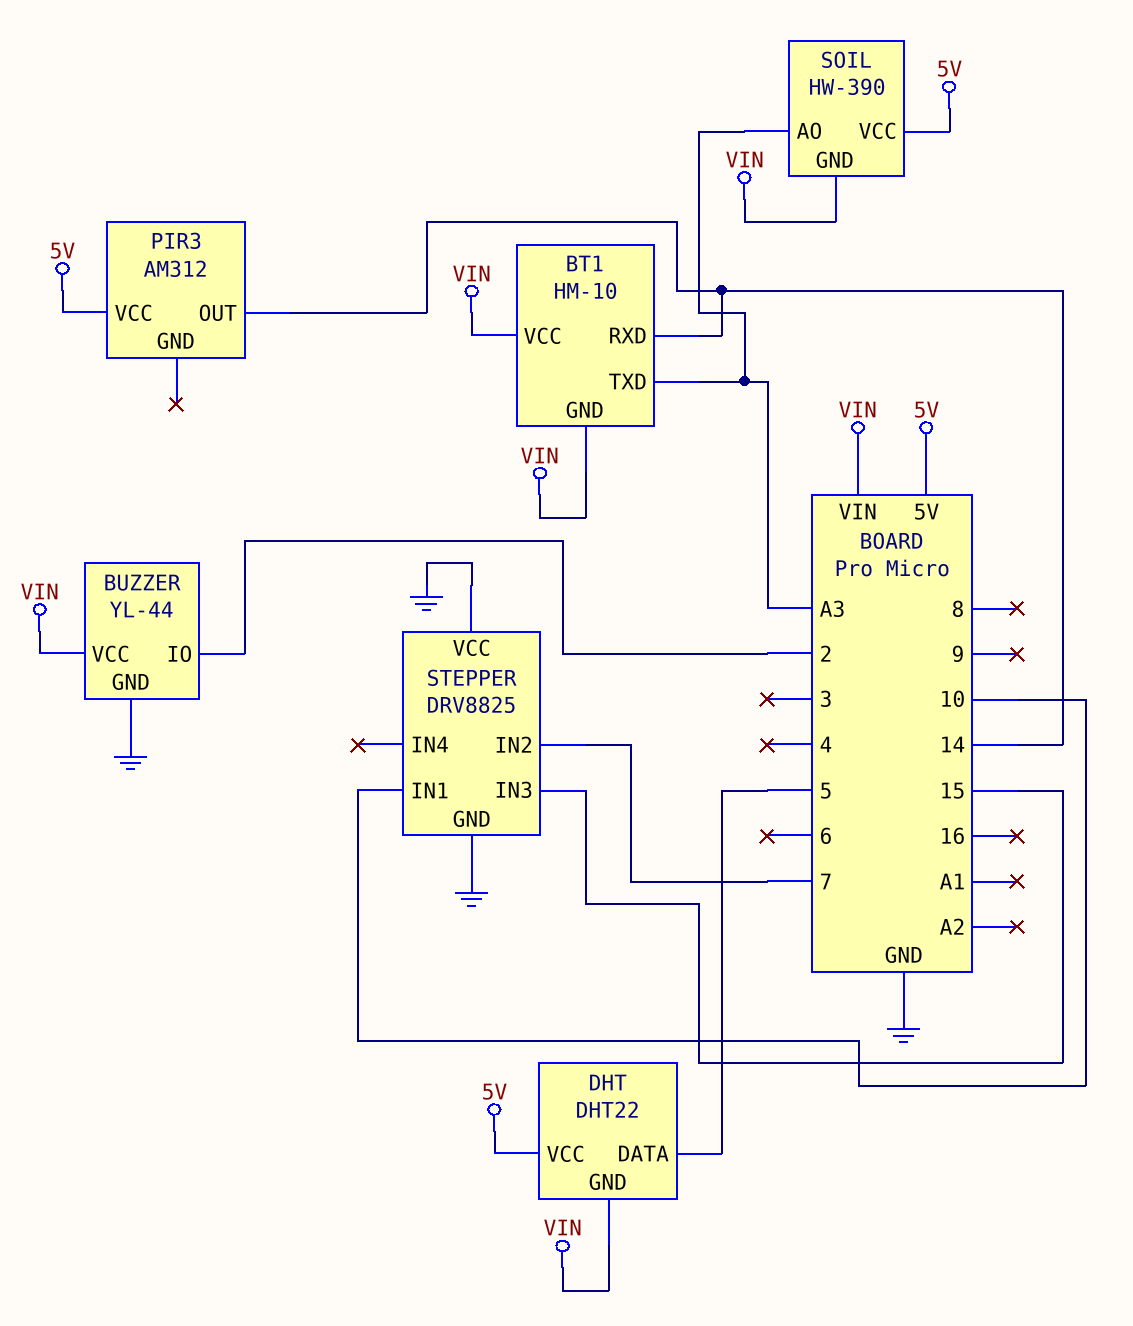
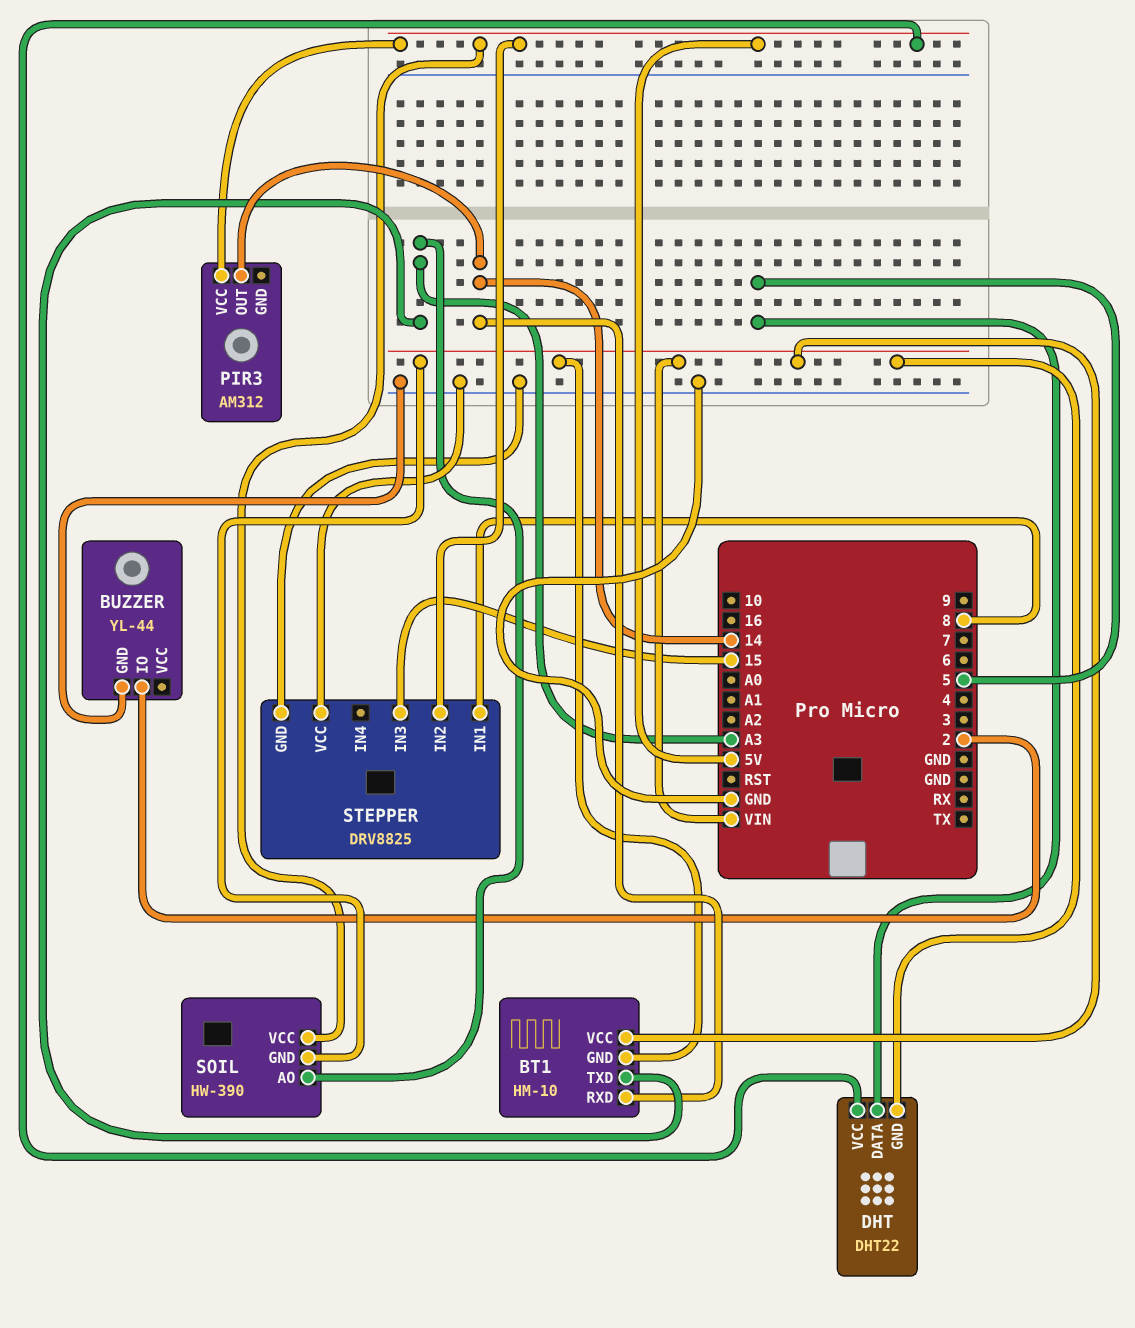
BUZZER pin VCC: VIN -> none
STEPPER pin IN1: 10 -> 8
STEPPER pin IN2: 7 -> 5V

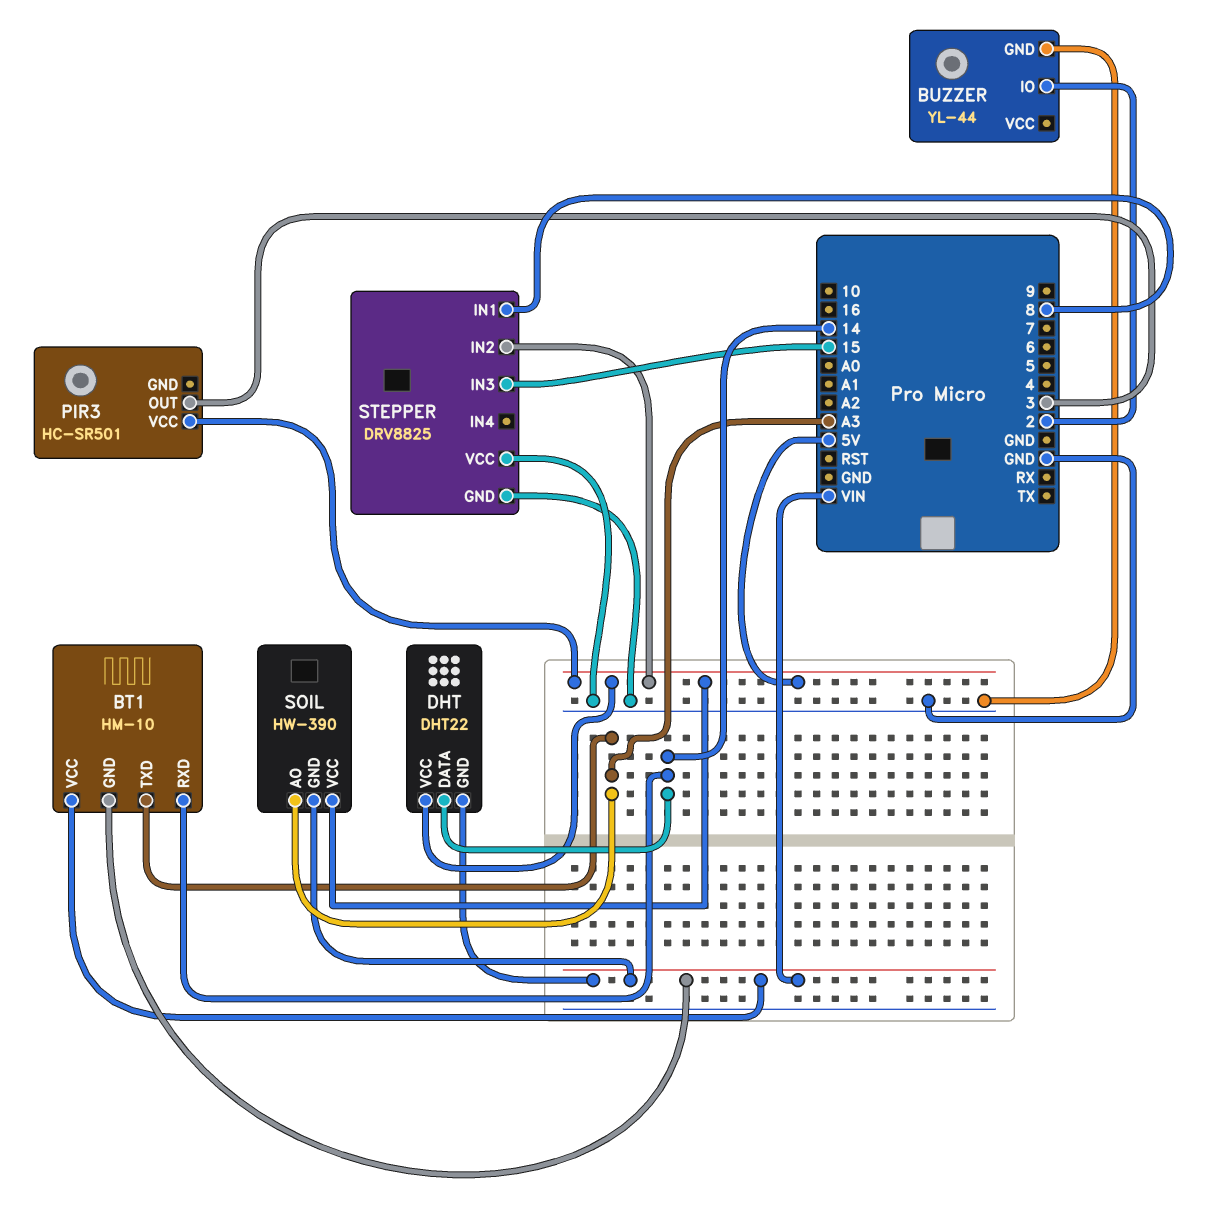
DHT pin DATA: 5 -> 14
PIR3: AM312 -> HC-SR501
PIR3 pin OUT: 14 -> 3

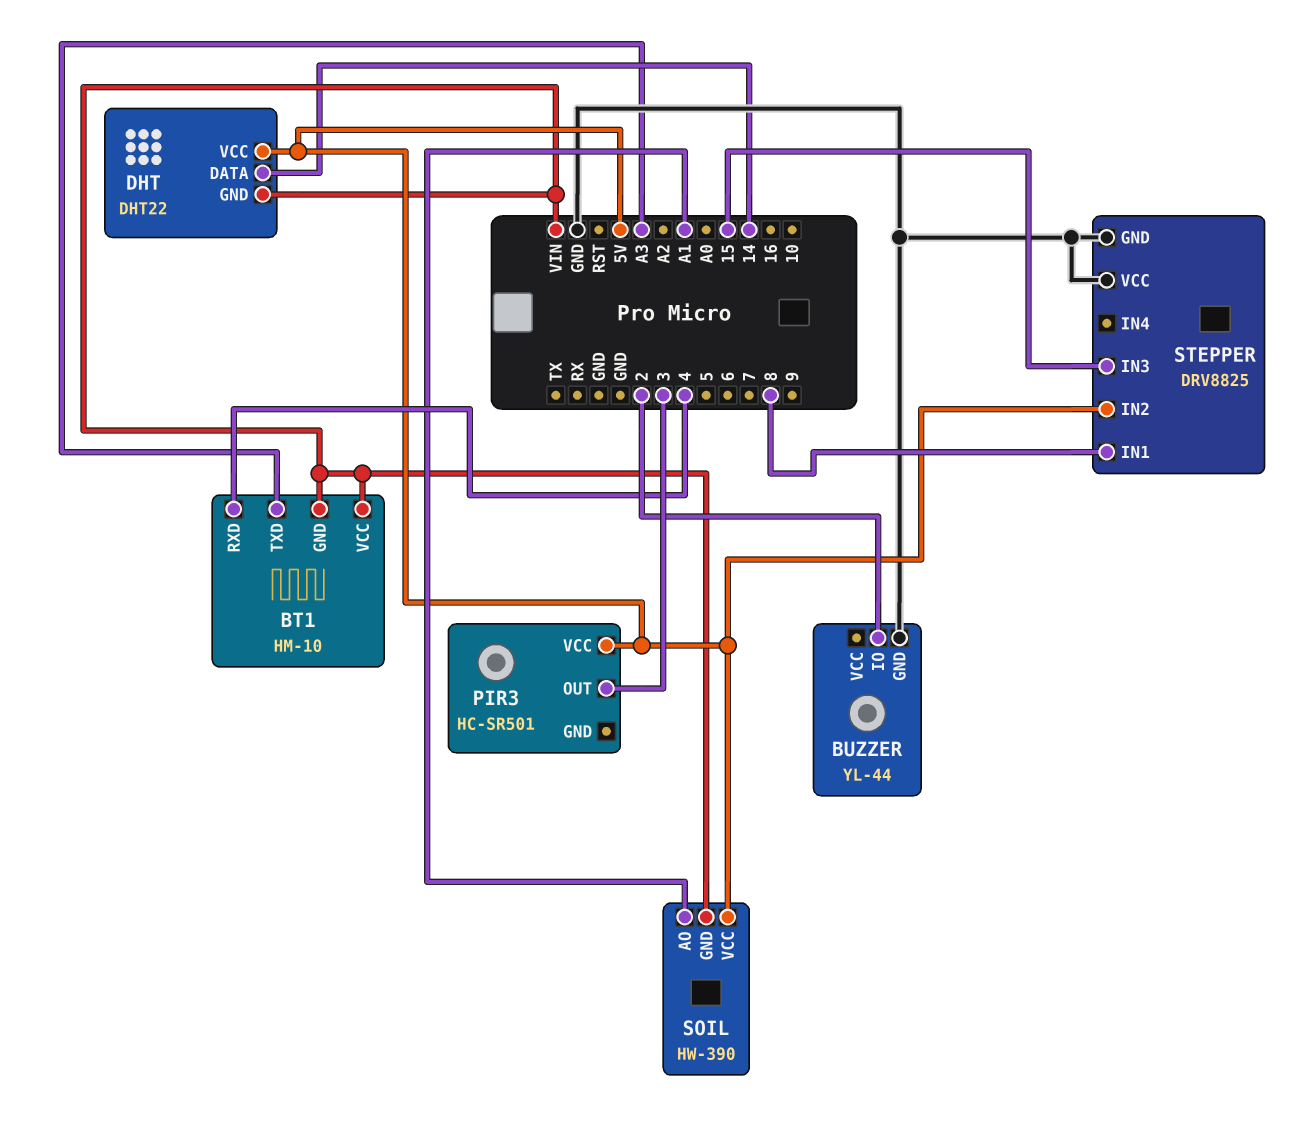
BT1 pin RXD: 14 -> 4
SOIL pin AO: A3 -> A1

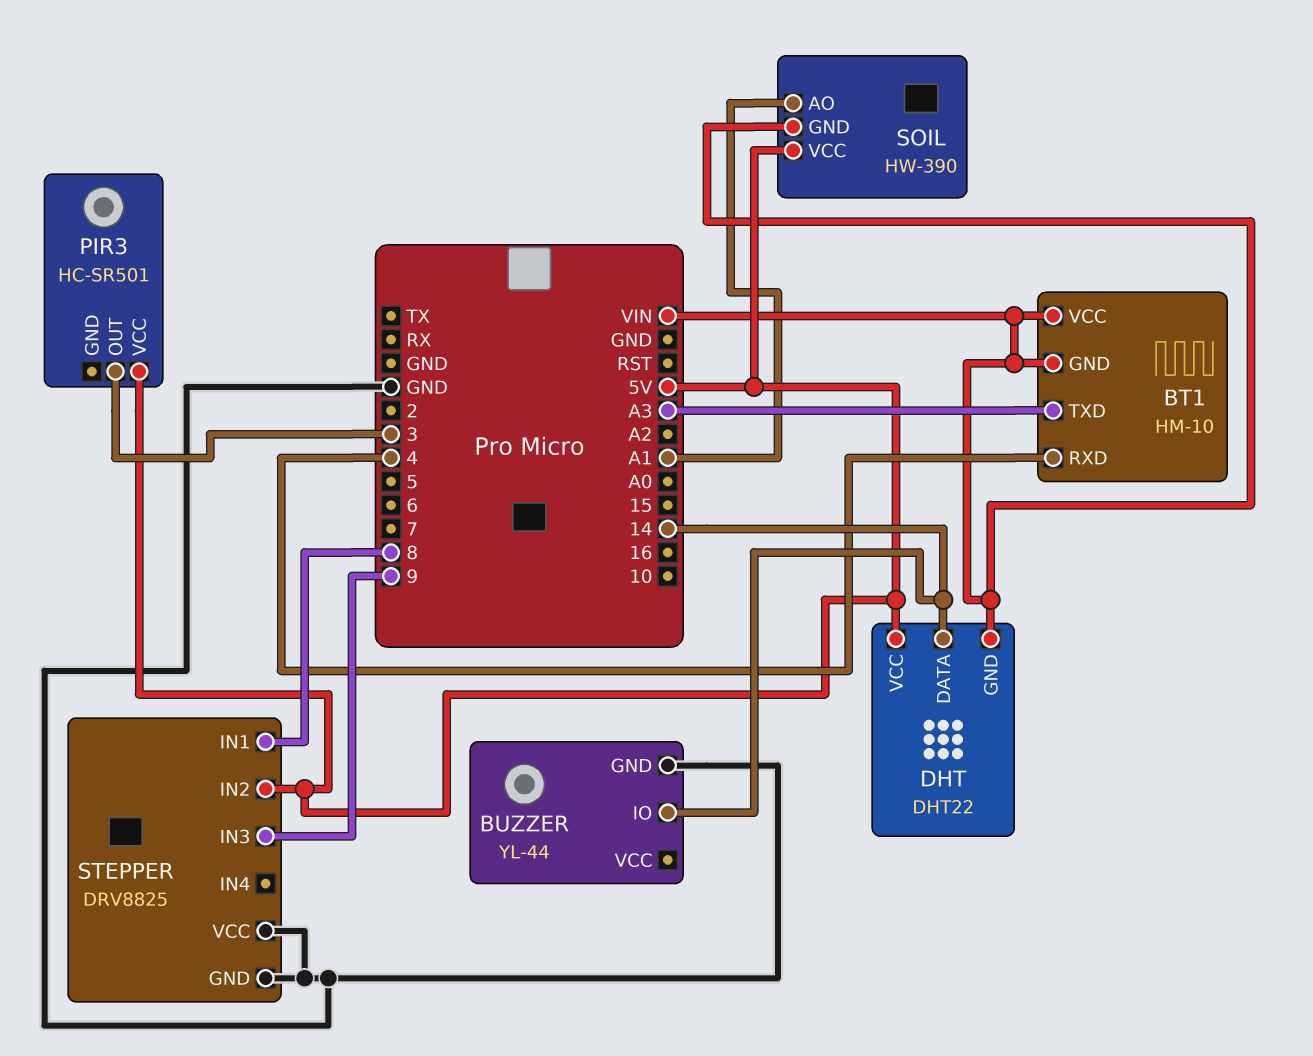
BUZZER pin IO: 2 -> 14
STEPPER pin IN3: 15 -> 9

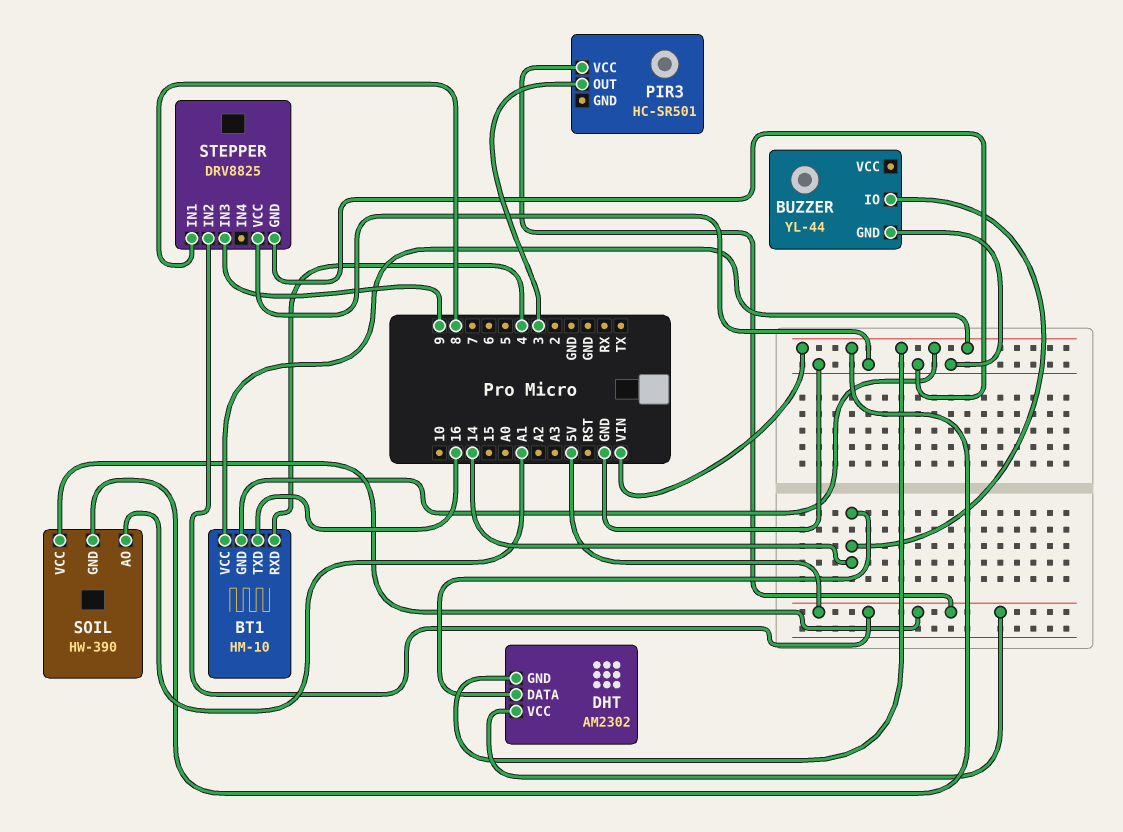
BT1 pin TXD: A3 -> 16
DHT: DHT22 -> AM2302

